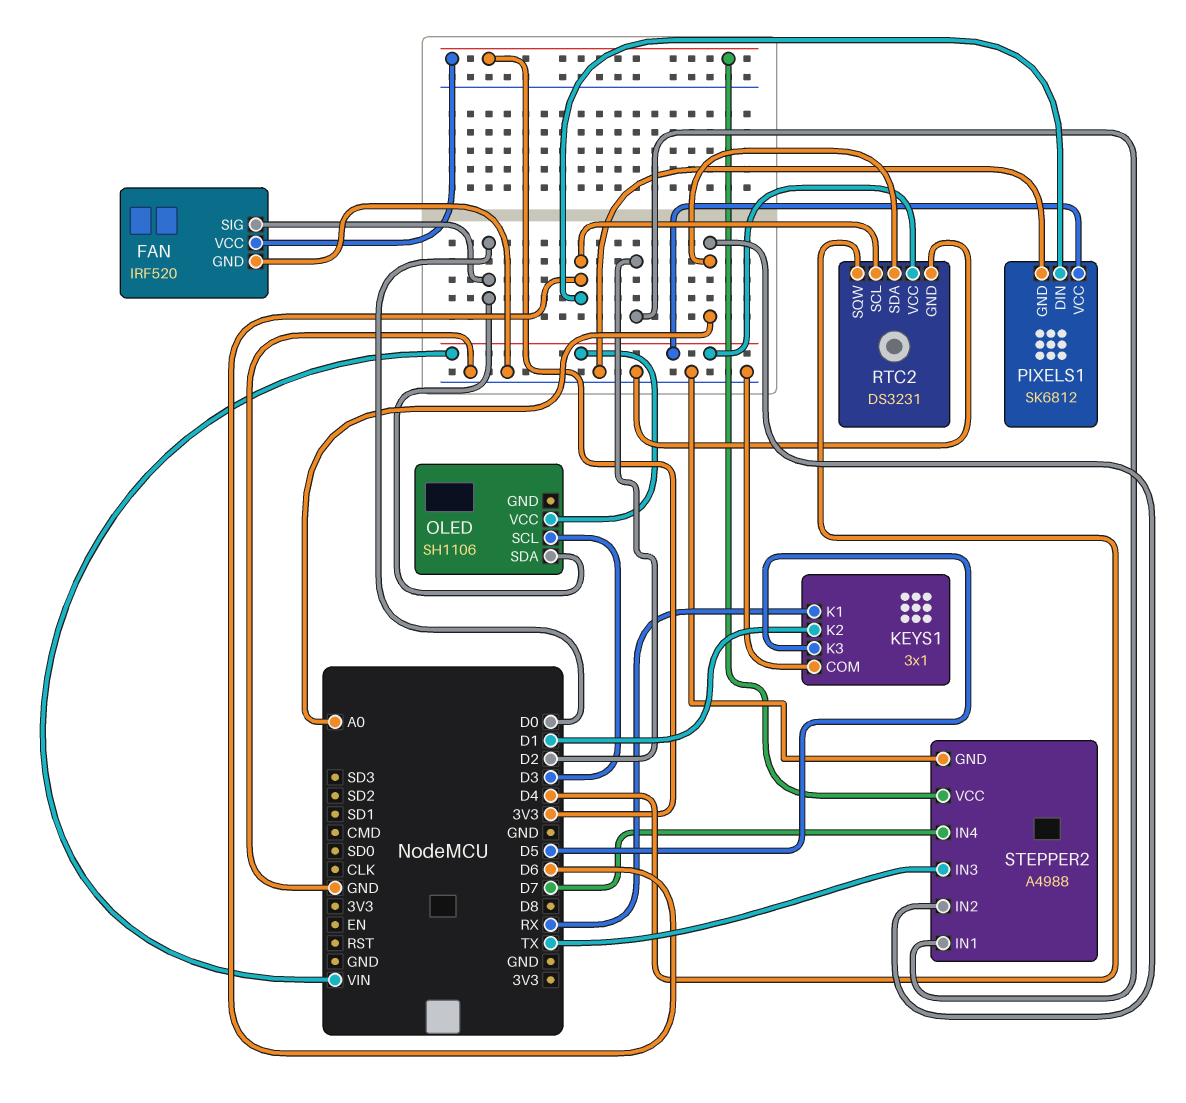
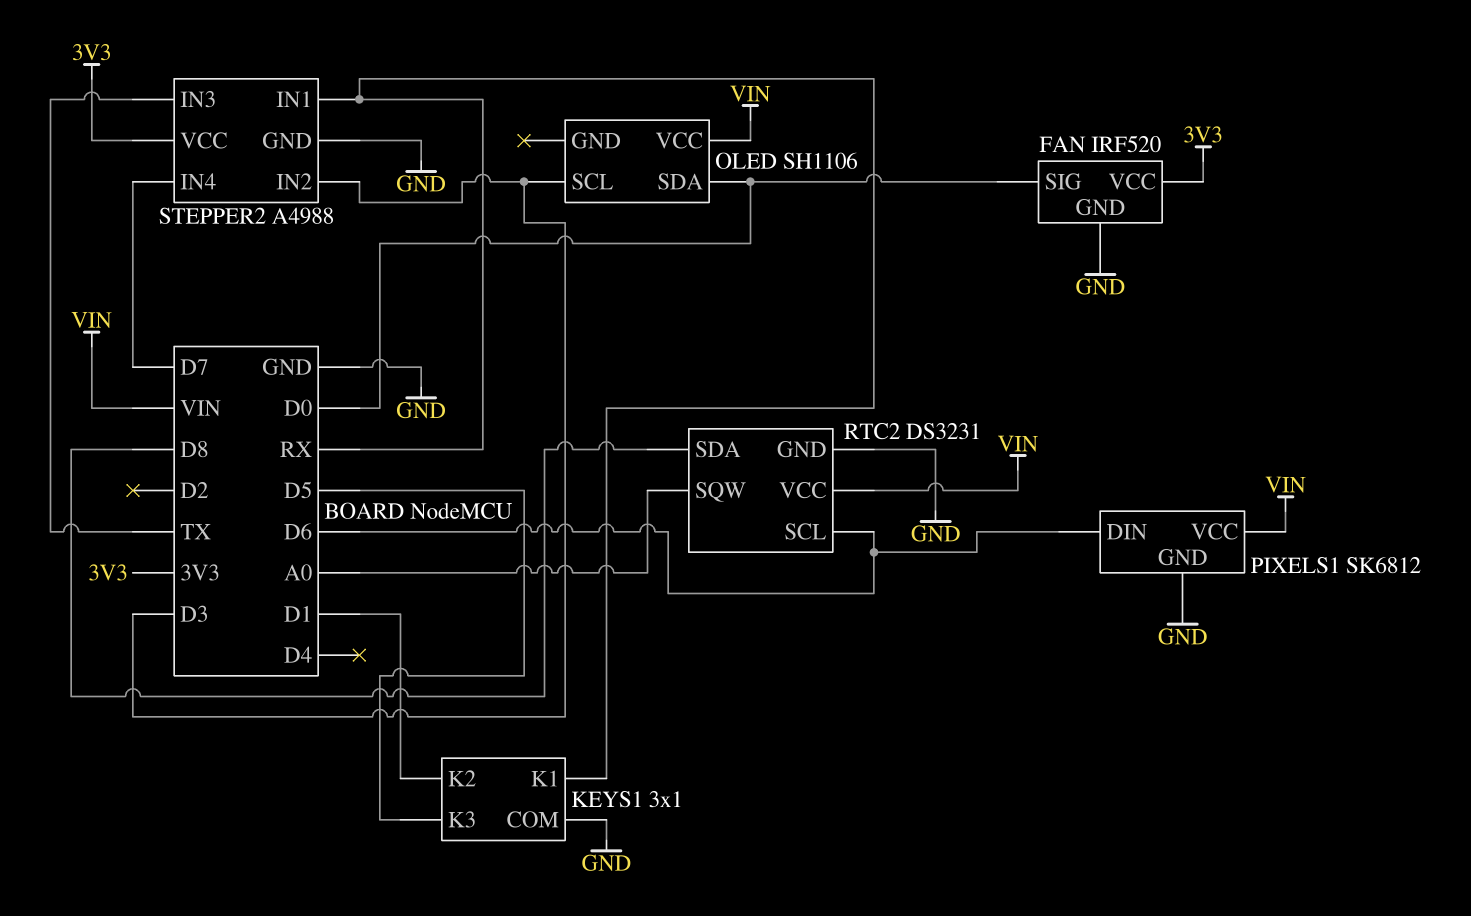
RTC2 pin SDA: A0 -> D8
RTC2 pin SQW: D4 -> A0
STEPPER2 pin IN1: D2 -> RX
STEPPER2 pin IN2: A0 -> D3

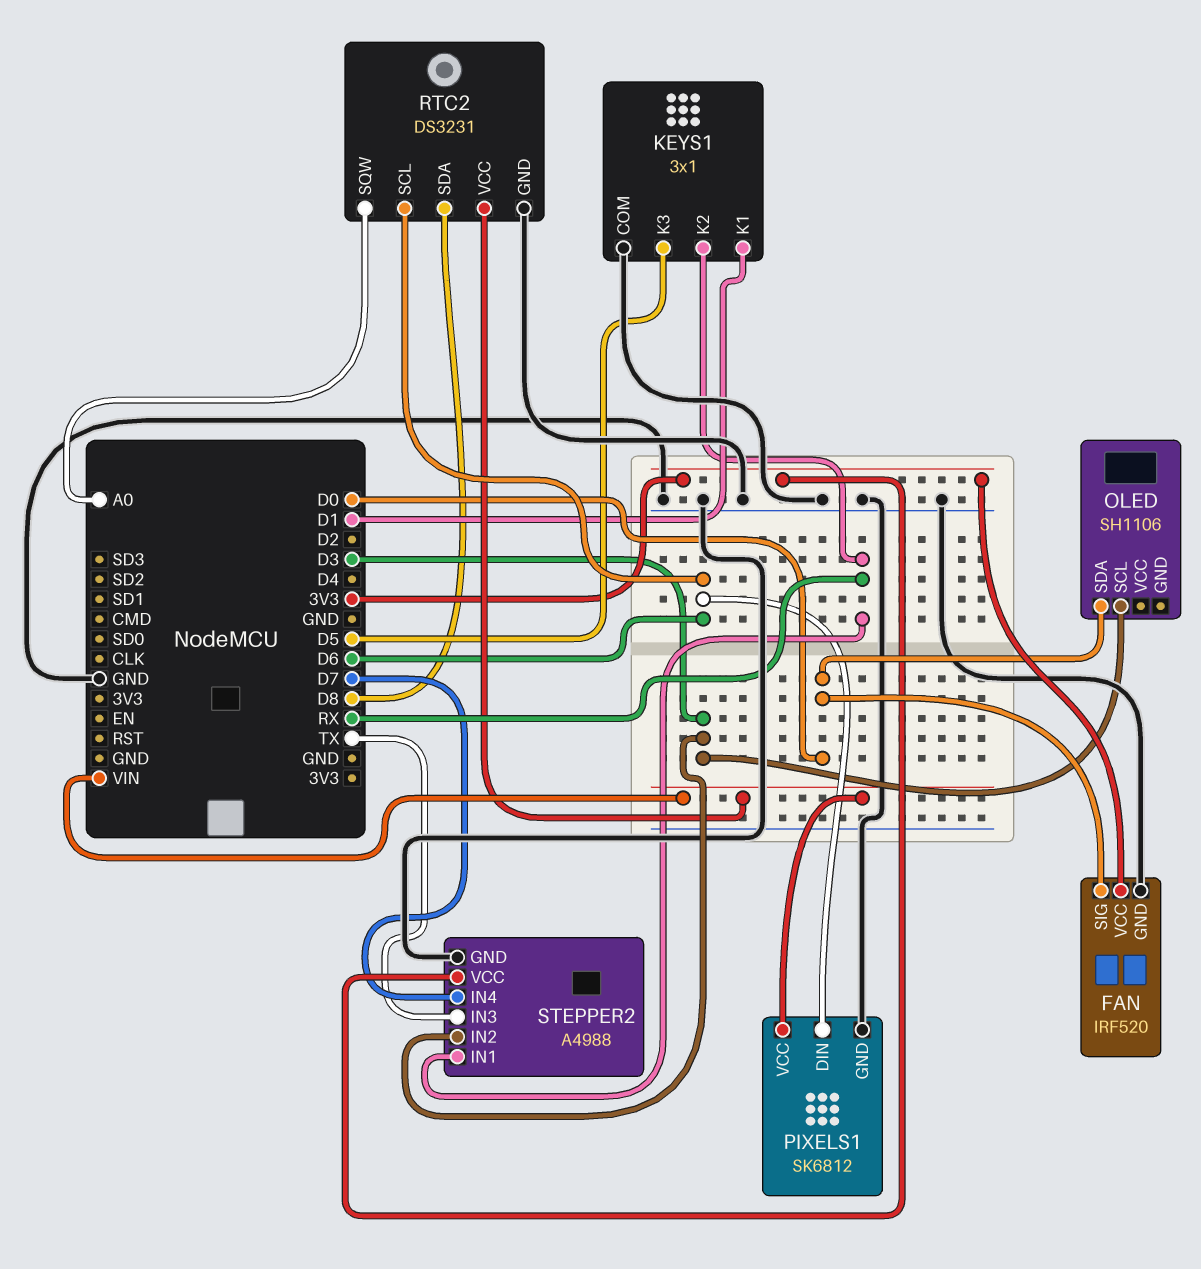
KEYS1 pin K1: RX -> D1
KEYS1 pin K2: D1 -> RX
OLED pin VCC: VIN -> none

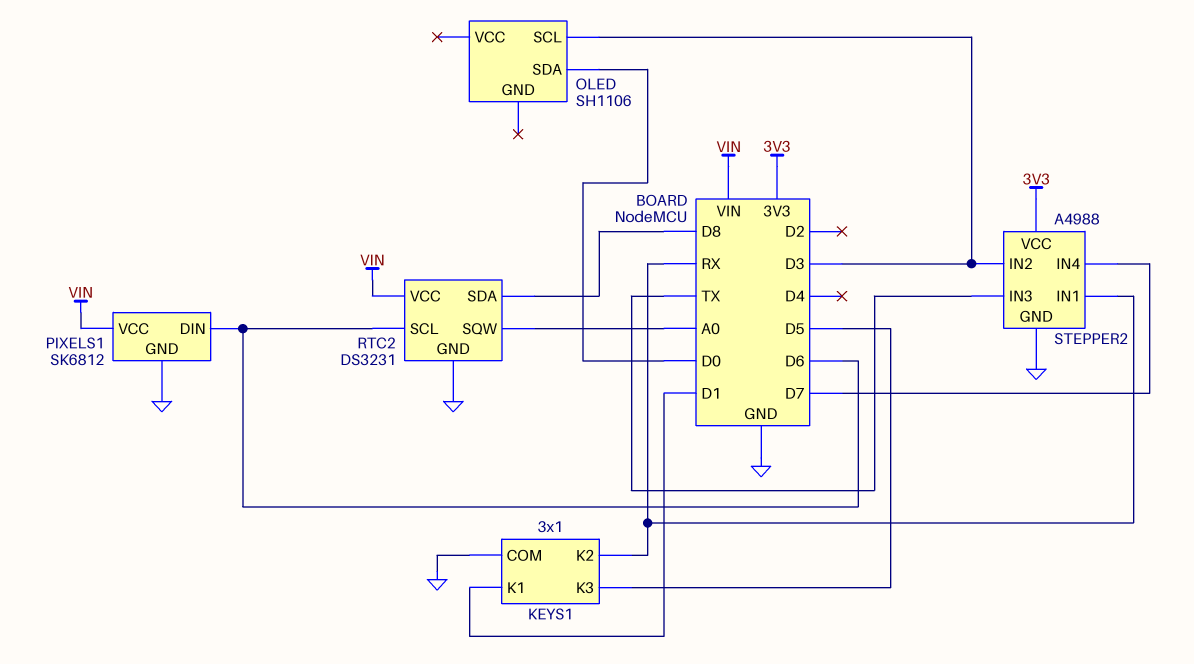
FAN: IRF520 -> none
FAN pin GND: GND -> none
FAN pin SIG: D0 -> none
FAN pin VCC: 3V3 -> none

